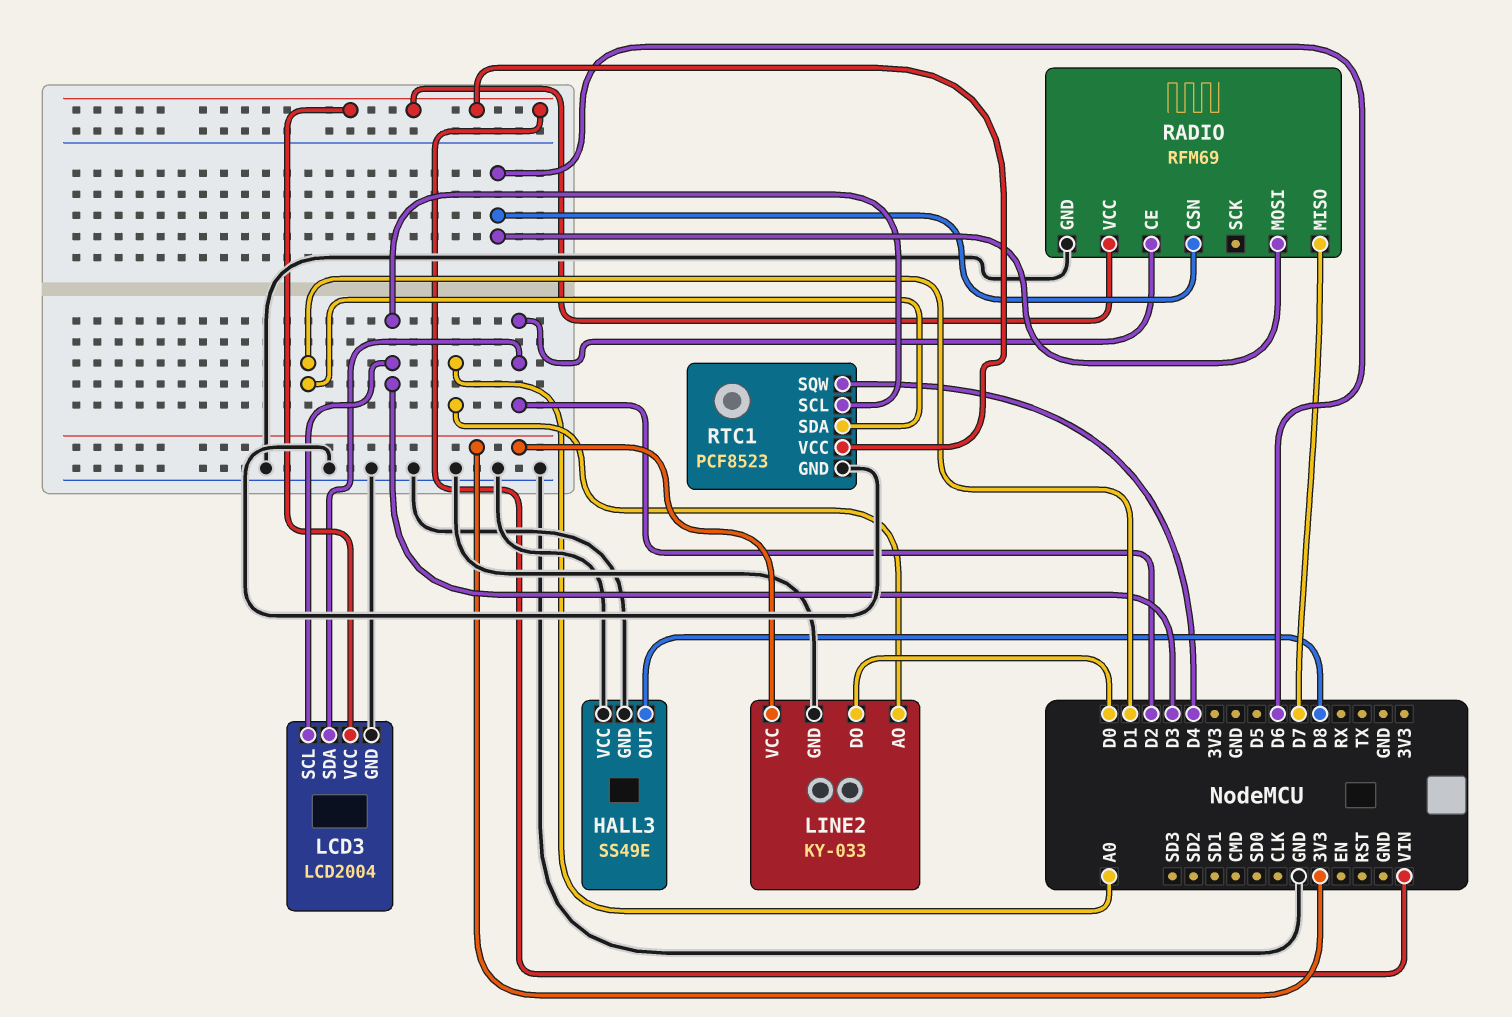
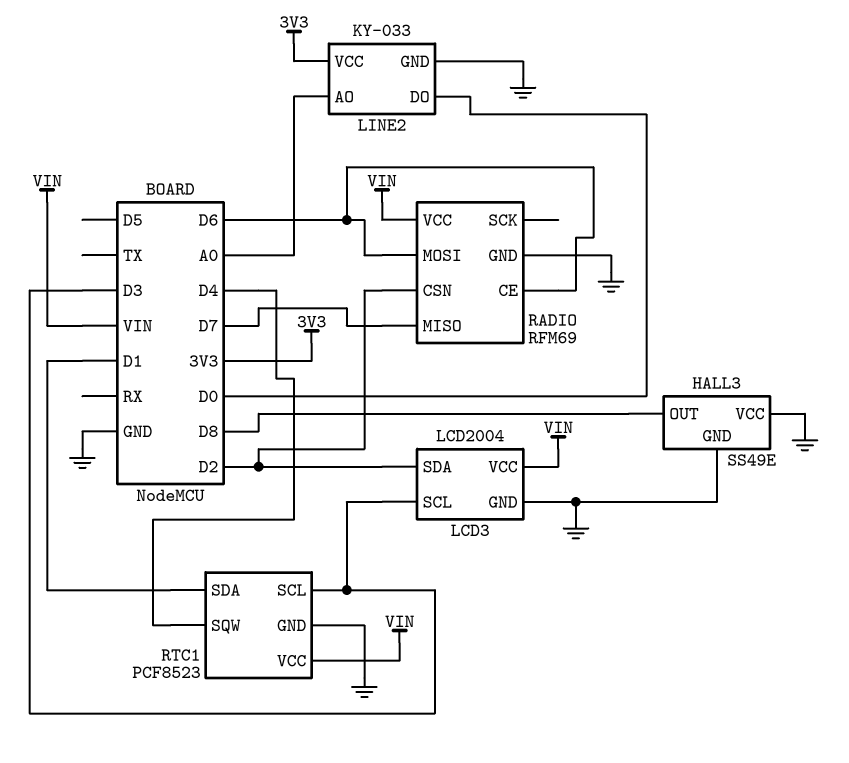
RADIO pin CE: D2 -> D6
RADIO pin CSN: D6 -> D2

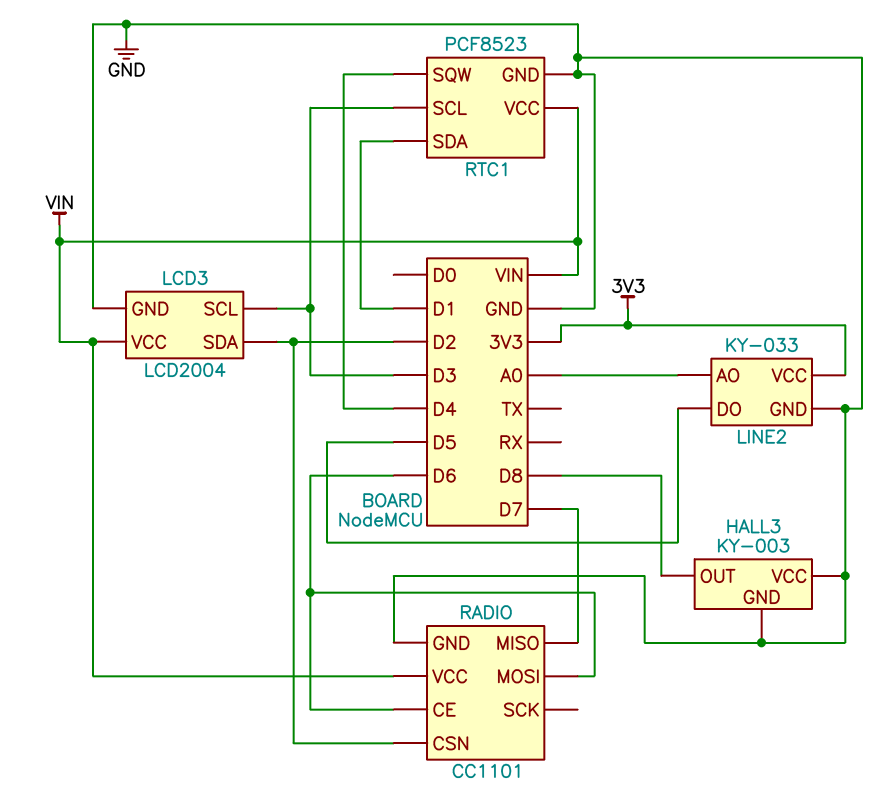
HALL3: SS49E -> KY-003
LINE2 pin DO: D0 -> D5
RADIO: RFM69 -> CC1101

